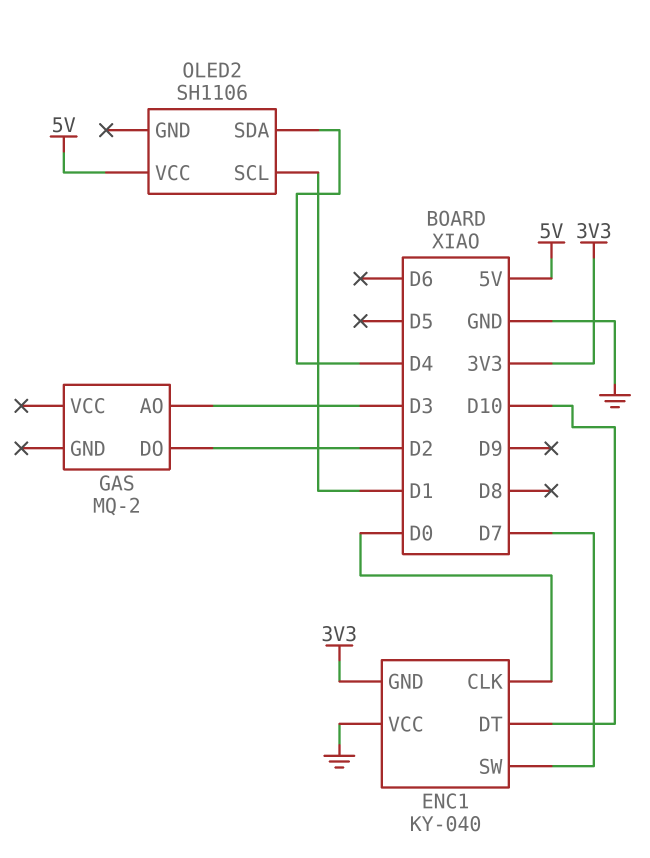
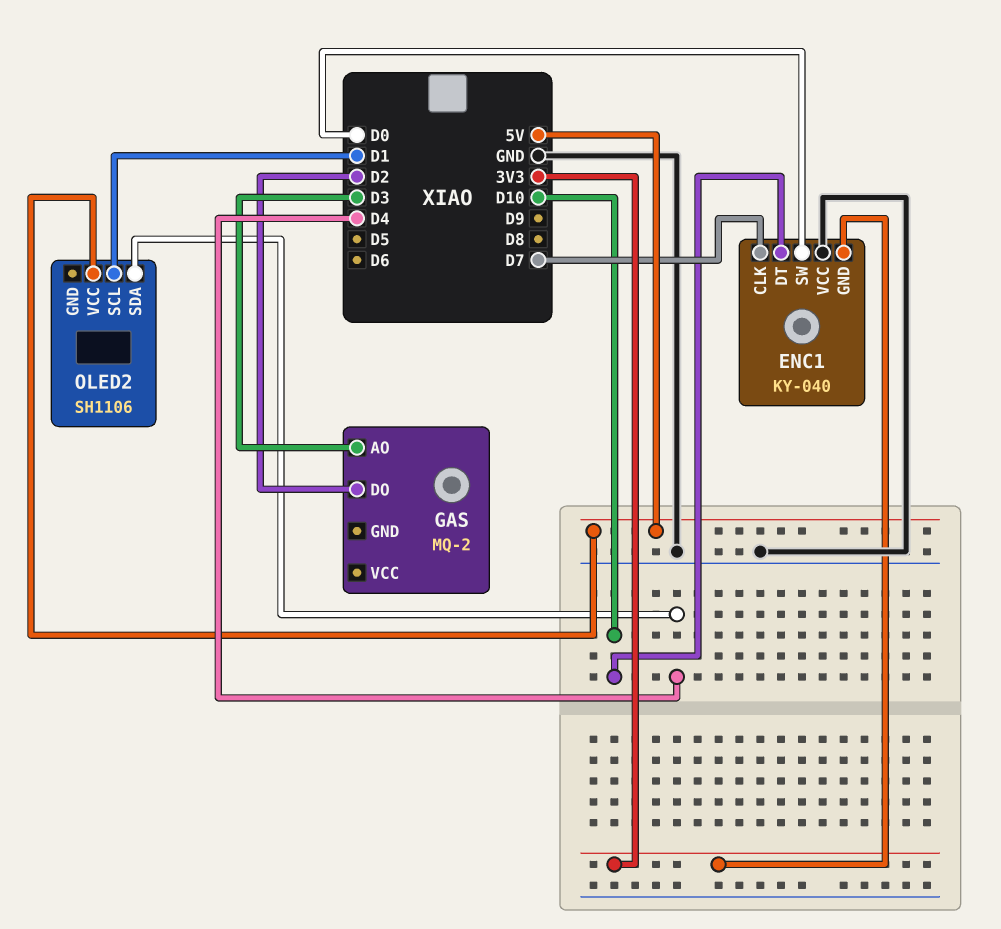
ENC1 pin CLK: D0 -> D7
ENC1 pin SW: D7 -> D0

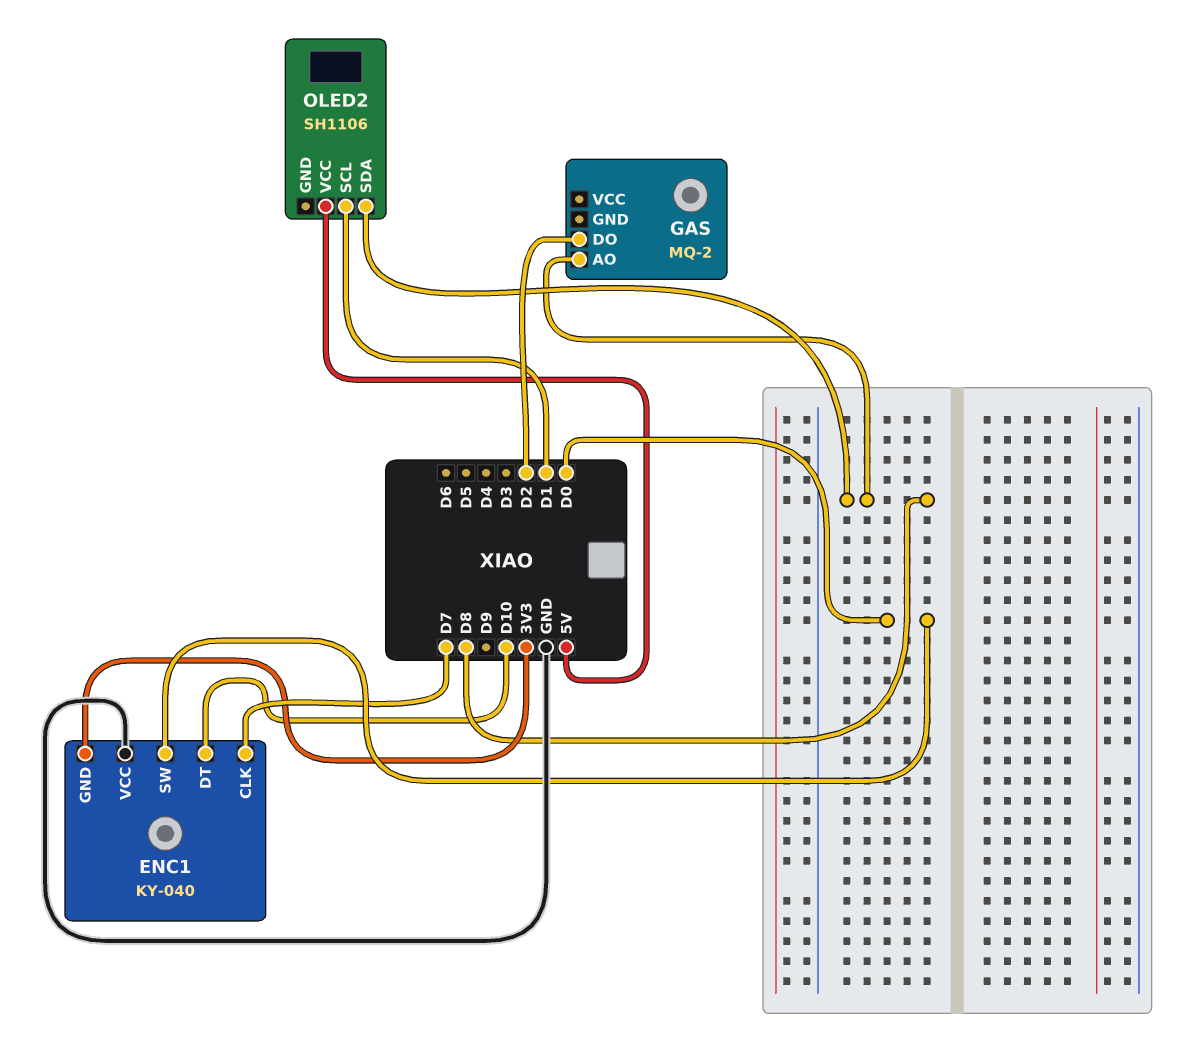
GAS pin AO: D3 -> D8
OLED2 pin SDA: D4 -> D8

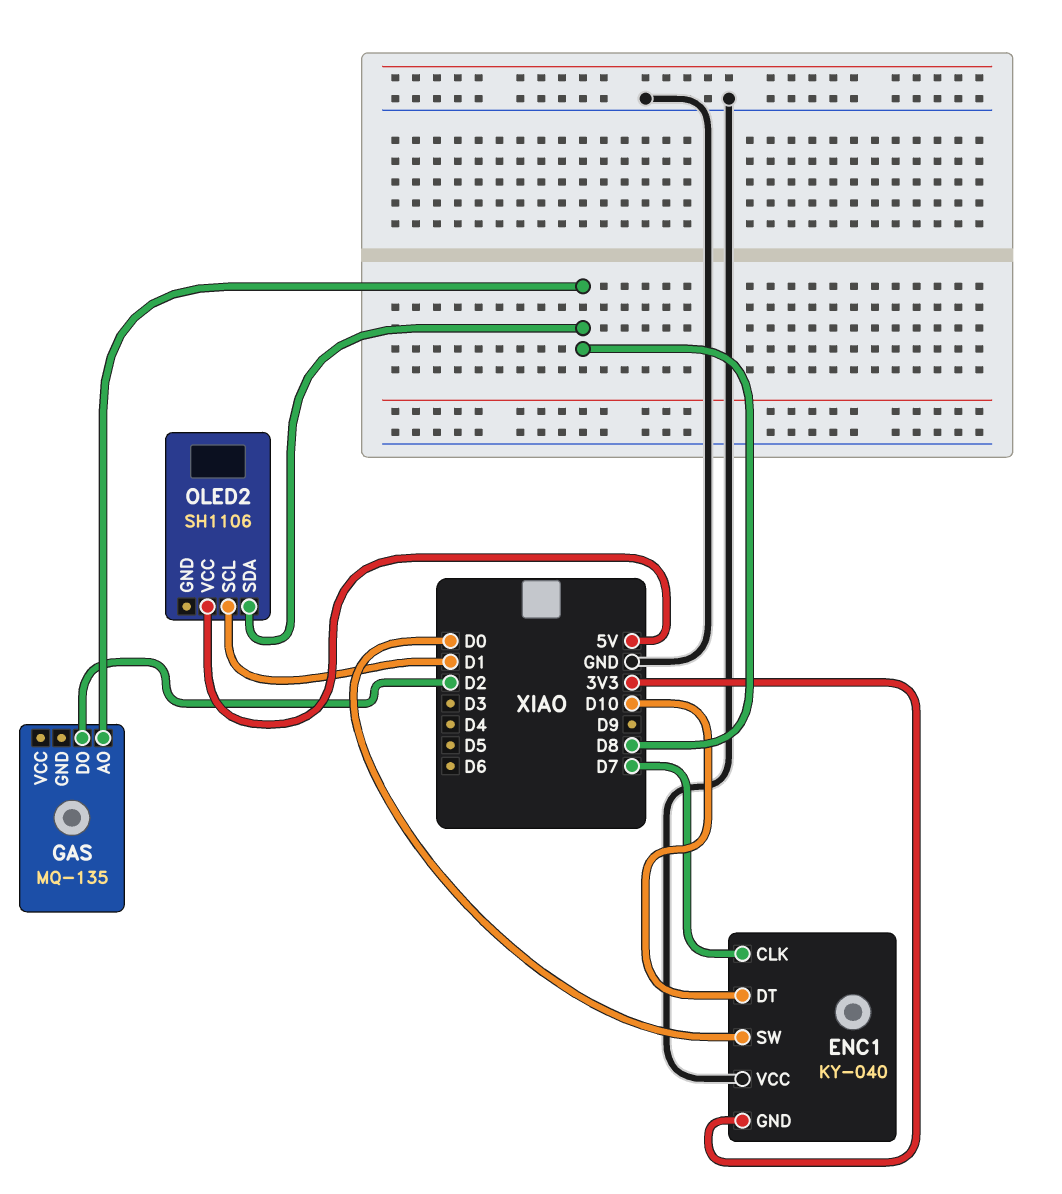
GAS: MQ-2 -> MQ-135

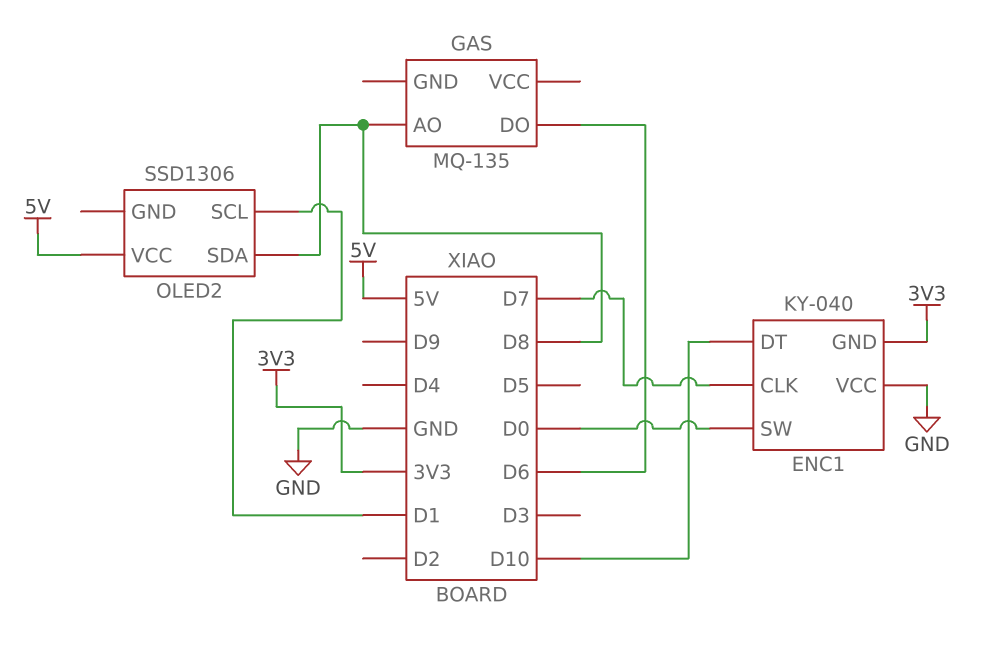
GAS pin DO: D2 -> D6
OLED2: SH1106 -> SSD1306

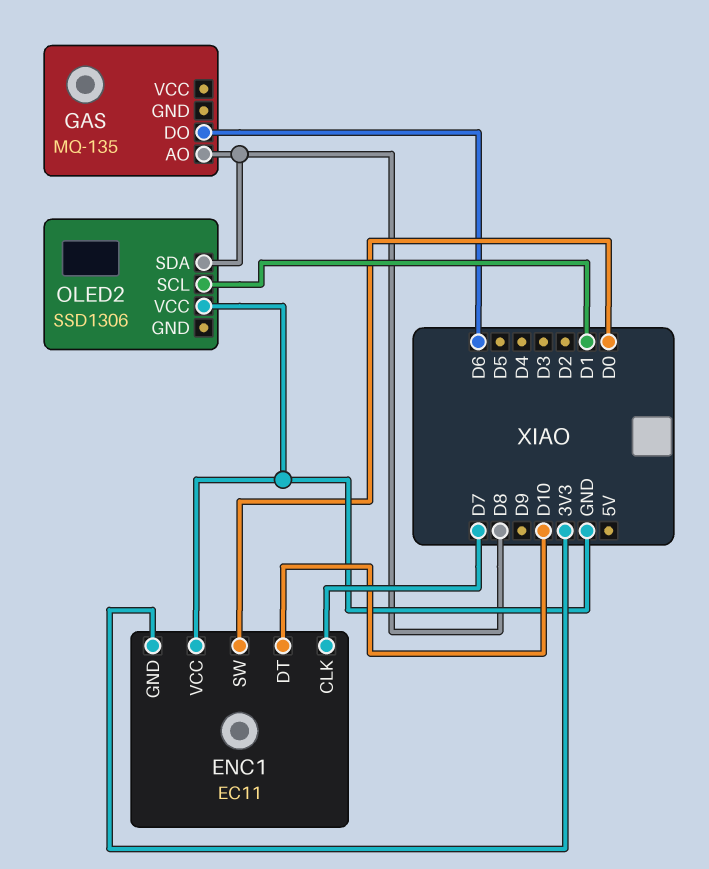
ENC1: KY-040 -> EC11
OLED2 pin VCC: 5V -> GND

